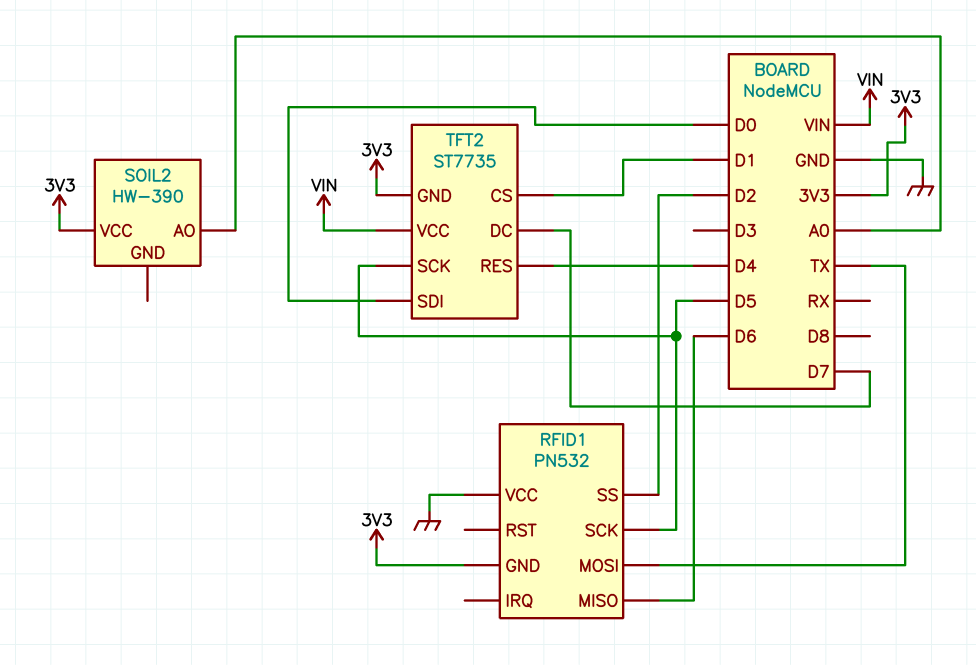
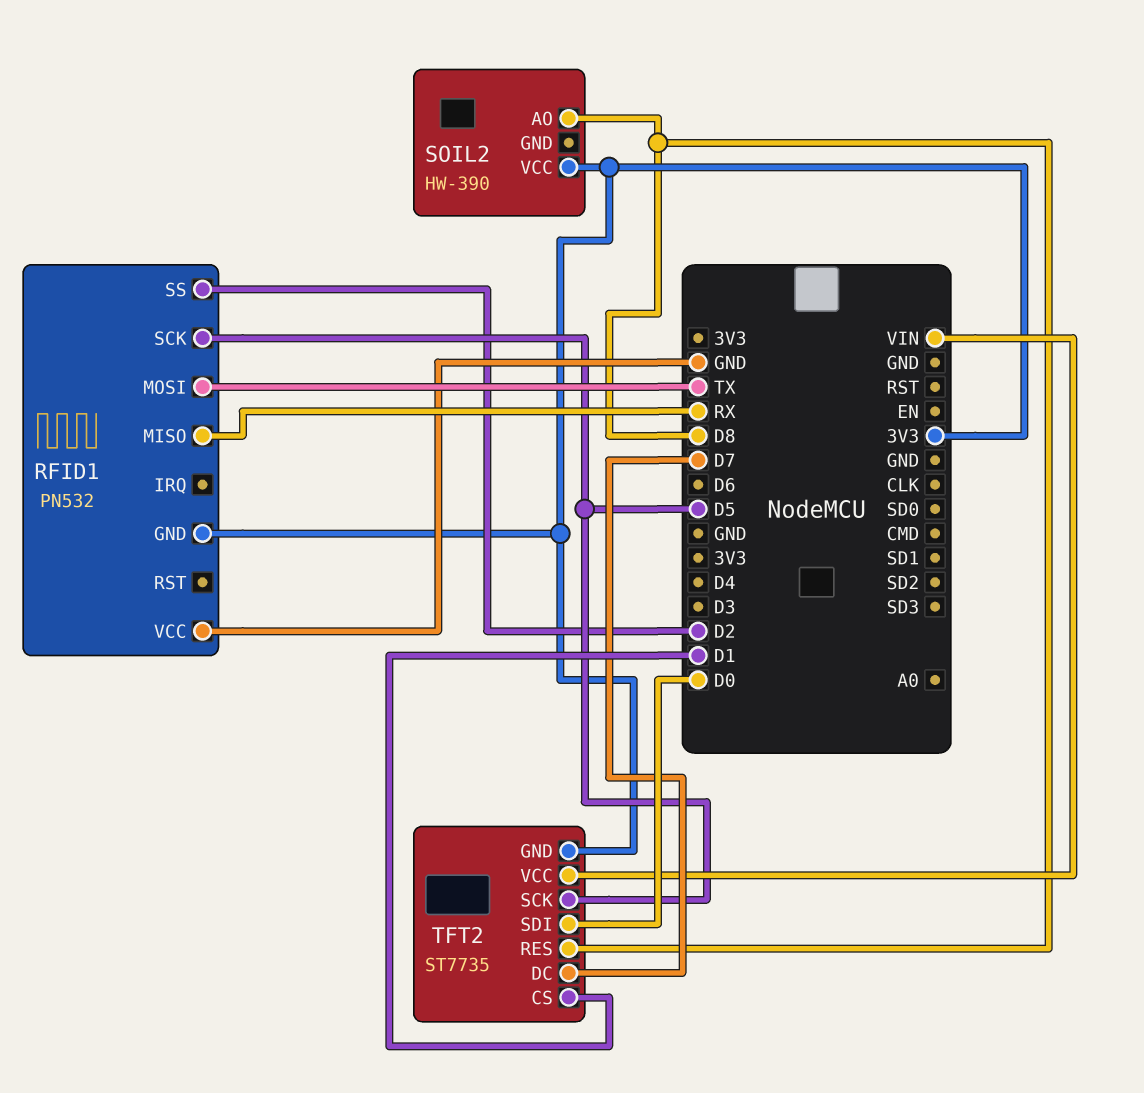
RFID1 pin MISO: D6 -> RX
SOIL2 pin AO: A0 -> D8
TFT2 pin RES: D4 -> D8

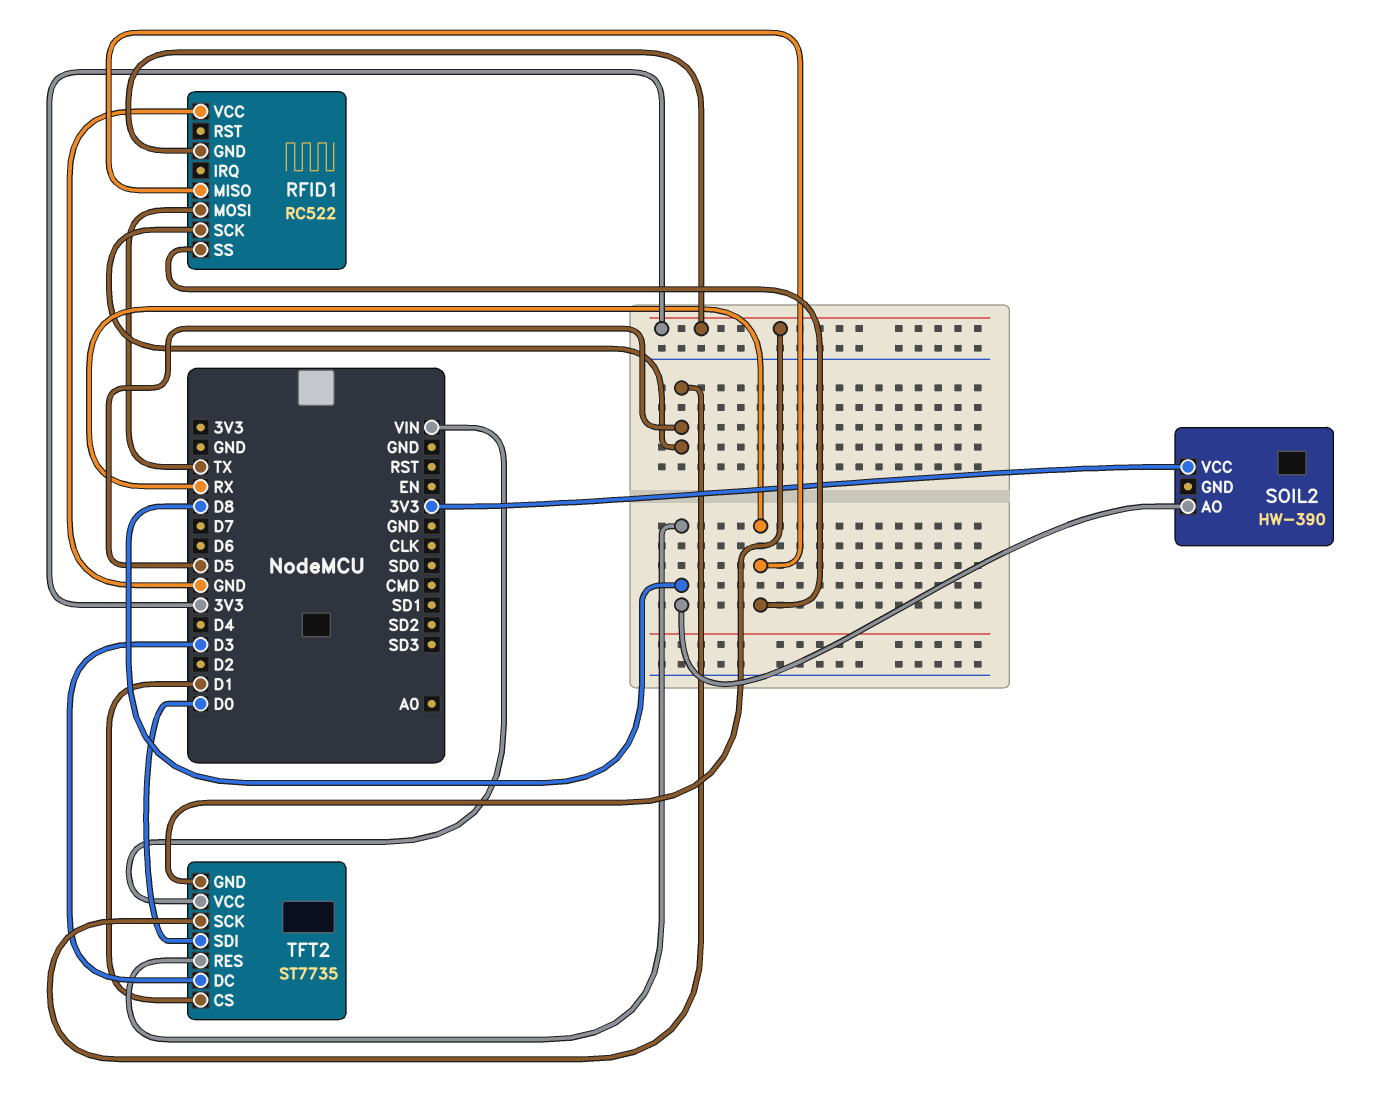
RFID1: PN532 -> RC522
RFID1 pin SS: D2 -> RX
TFT2 pin DC: D7 -> D3

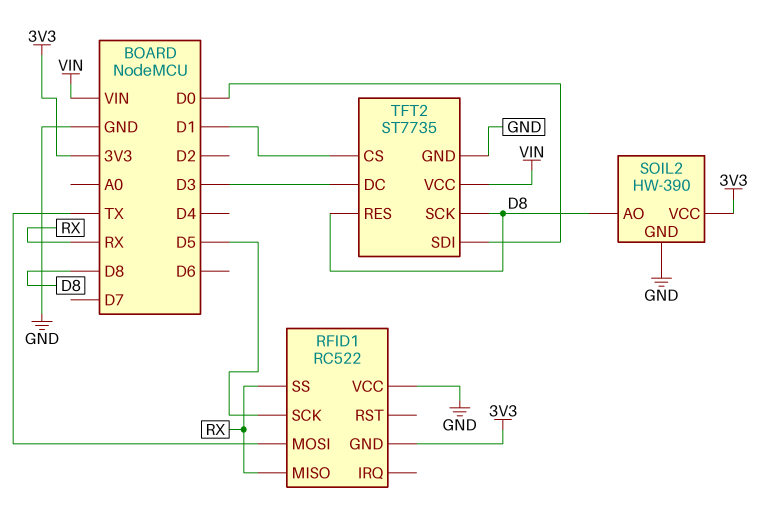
SOIL2 pin GND: none -> GND
TFT2 pin GND: 3V3 -> GND
TFT2 pin SCK: D5 -> D8

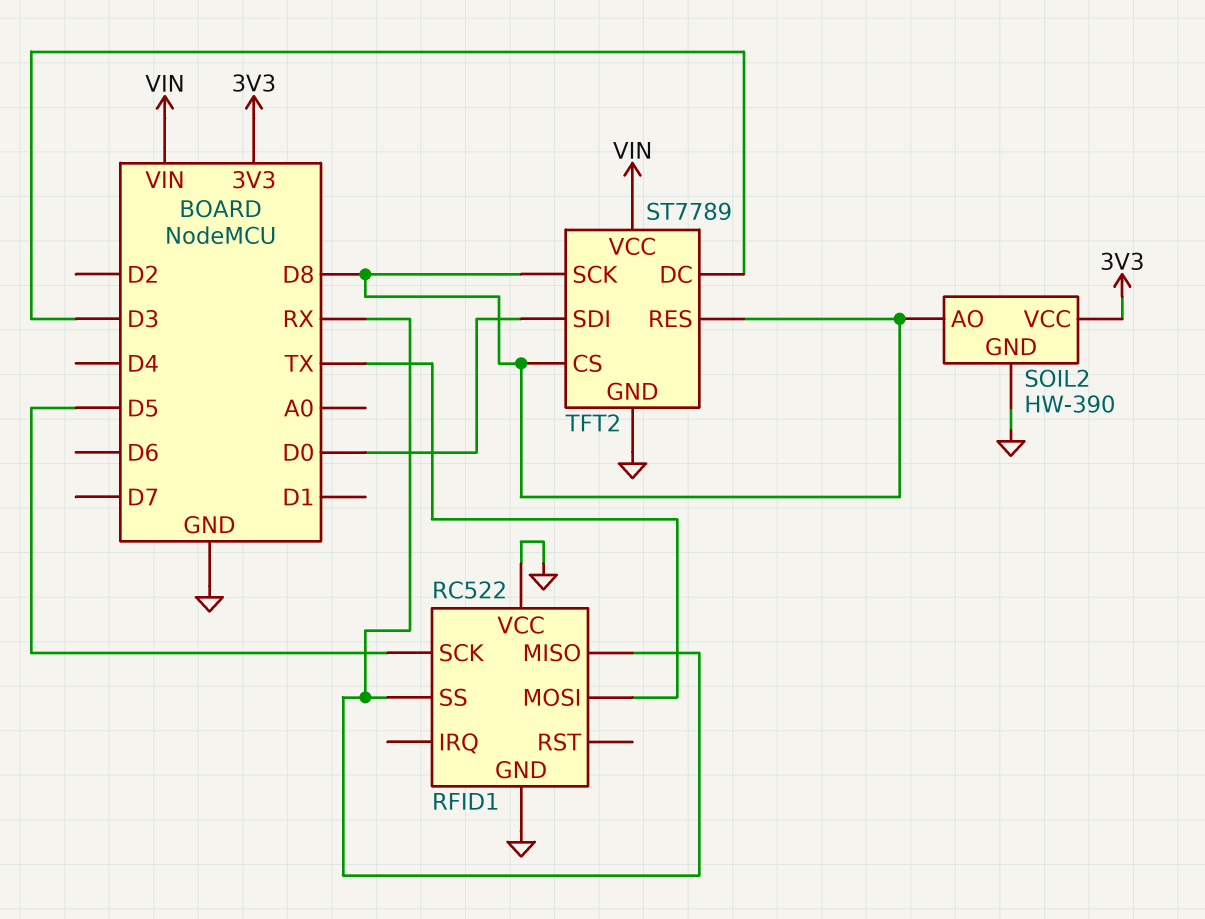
RFID1 pin GND: 3V3 -> GND
TFT2: ST7735 -> ST7789
TFT2 pin CS: D1 -> D8

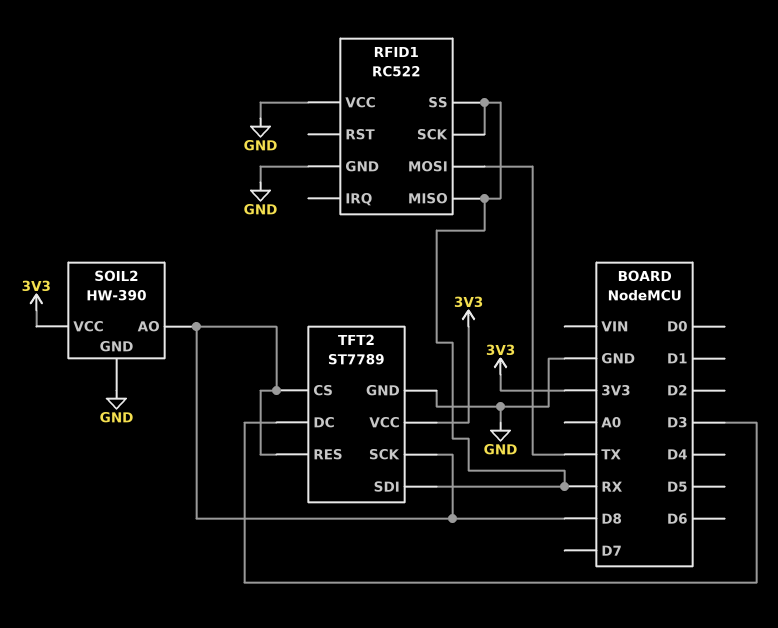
RFID1 pin SCK: D5 -> RX
TFT2 pin SDI: D0 -> RX
TFT2 pin VCC: VIN -> 3V3

